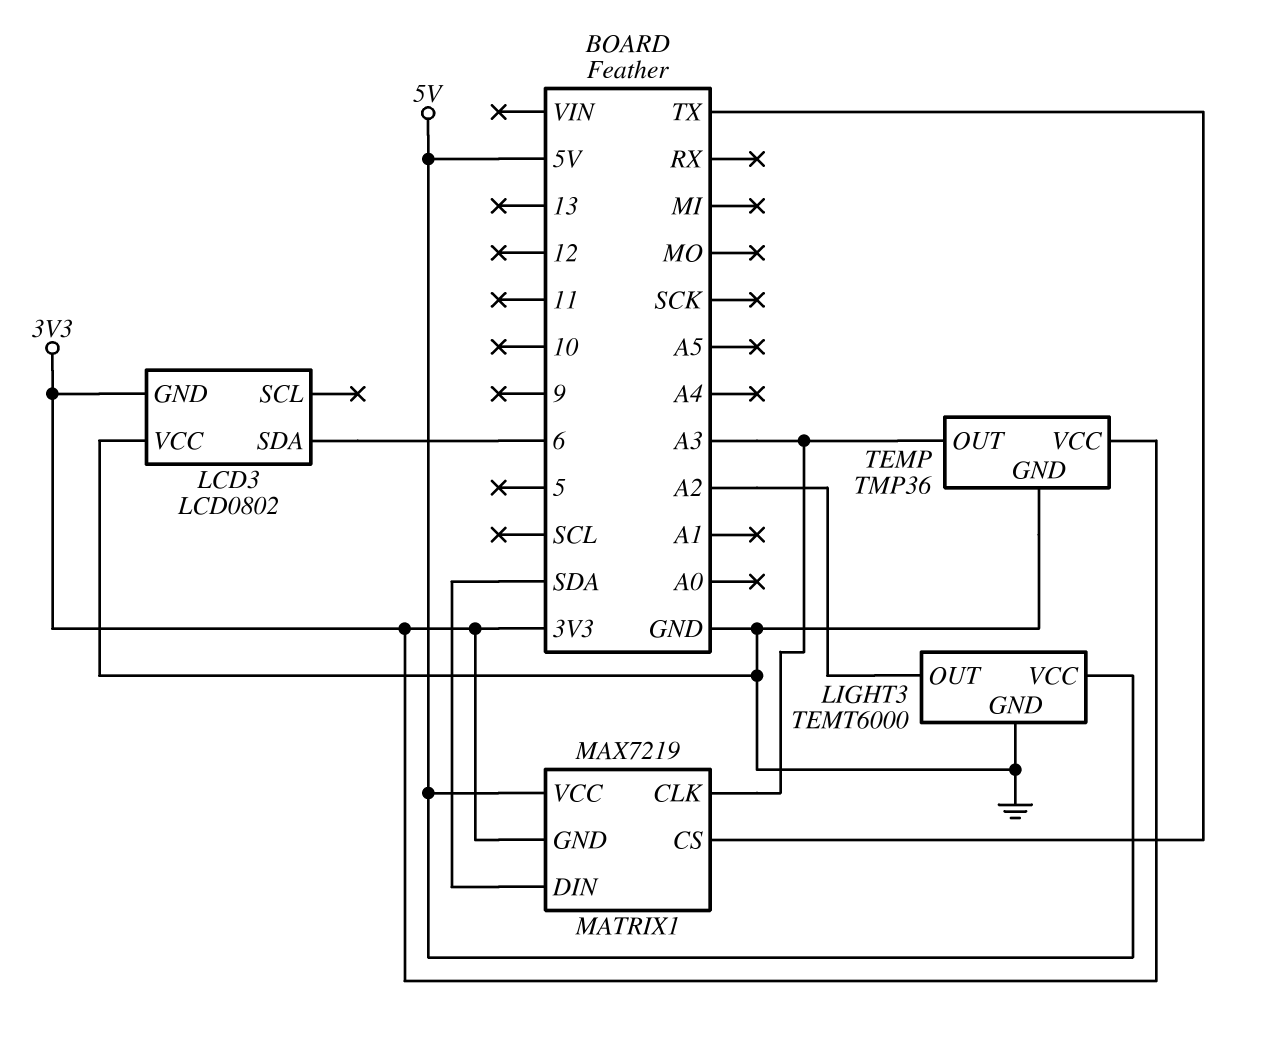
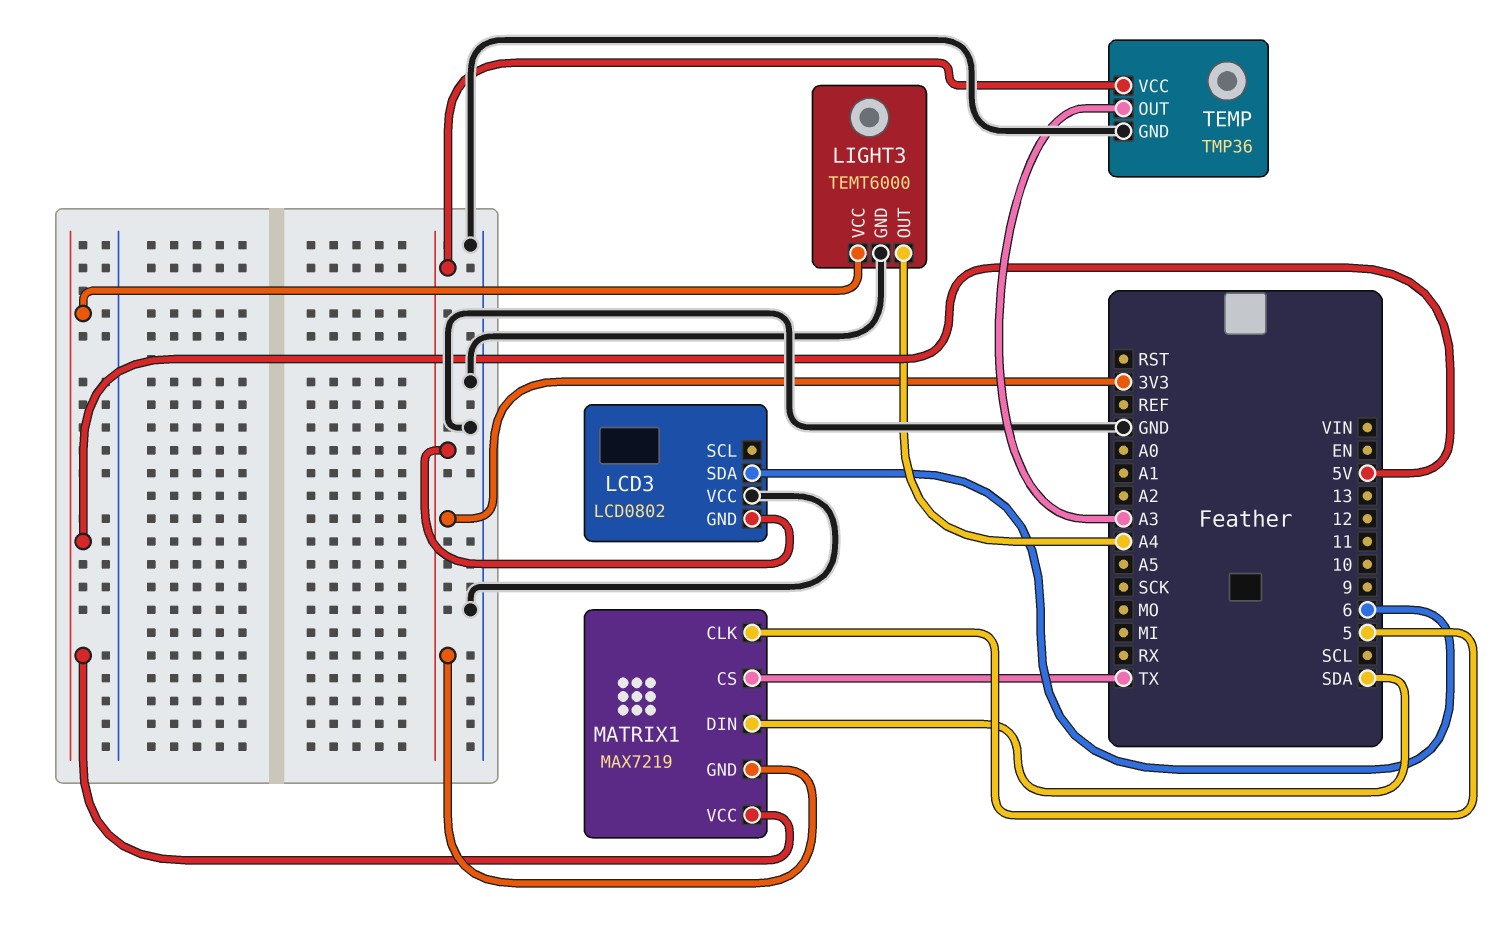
LIGHT3 pin OUT: A2 -> A4
MATRIX1 pin CLK: A3 -> 5

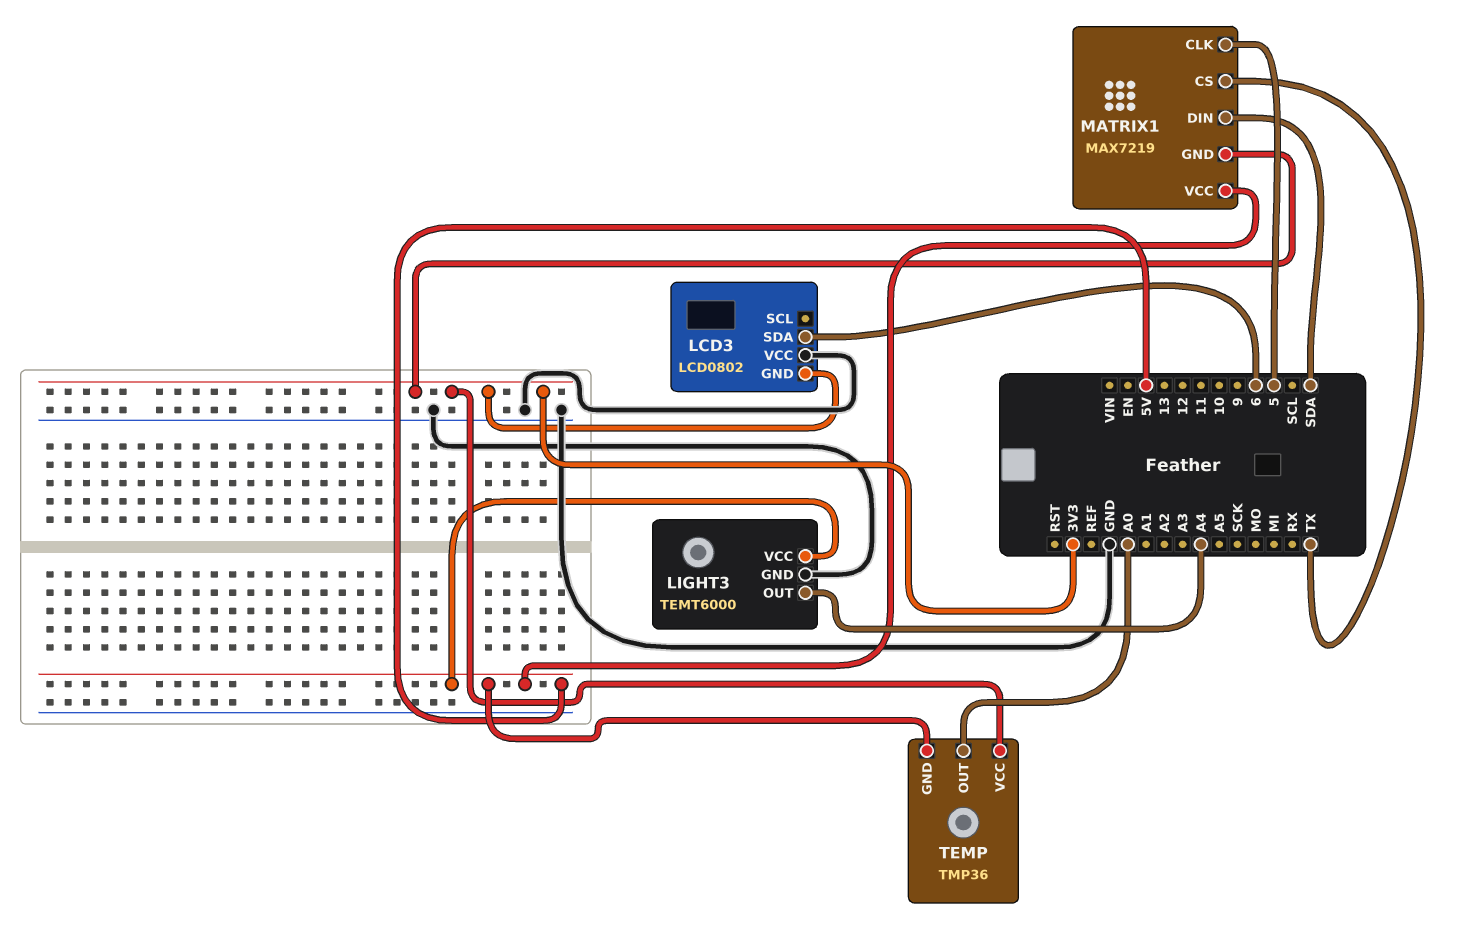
TEMP pin GND: GND -> 5V
TEMP pin OUT: A3 -> A0

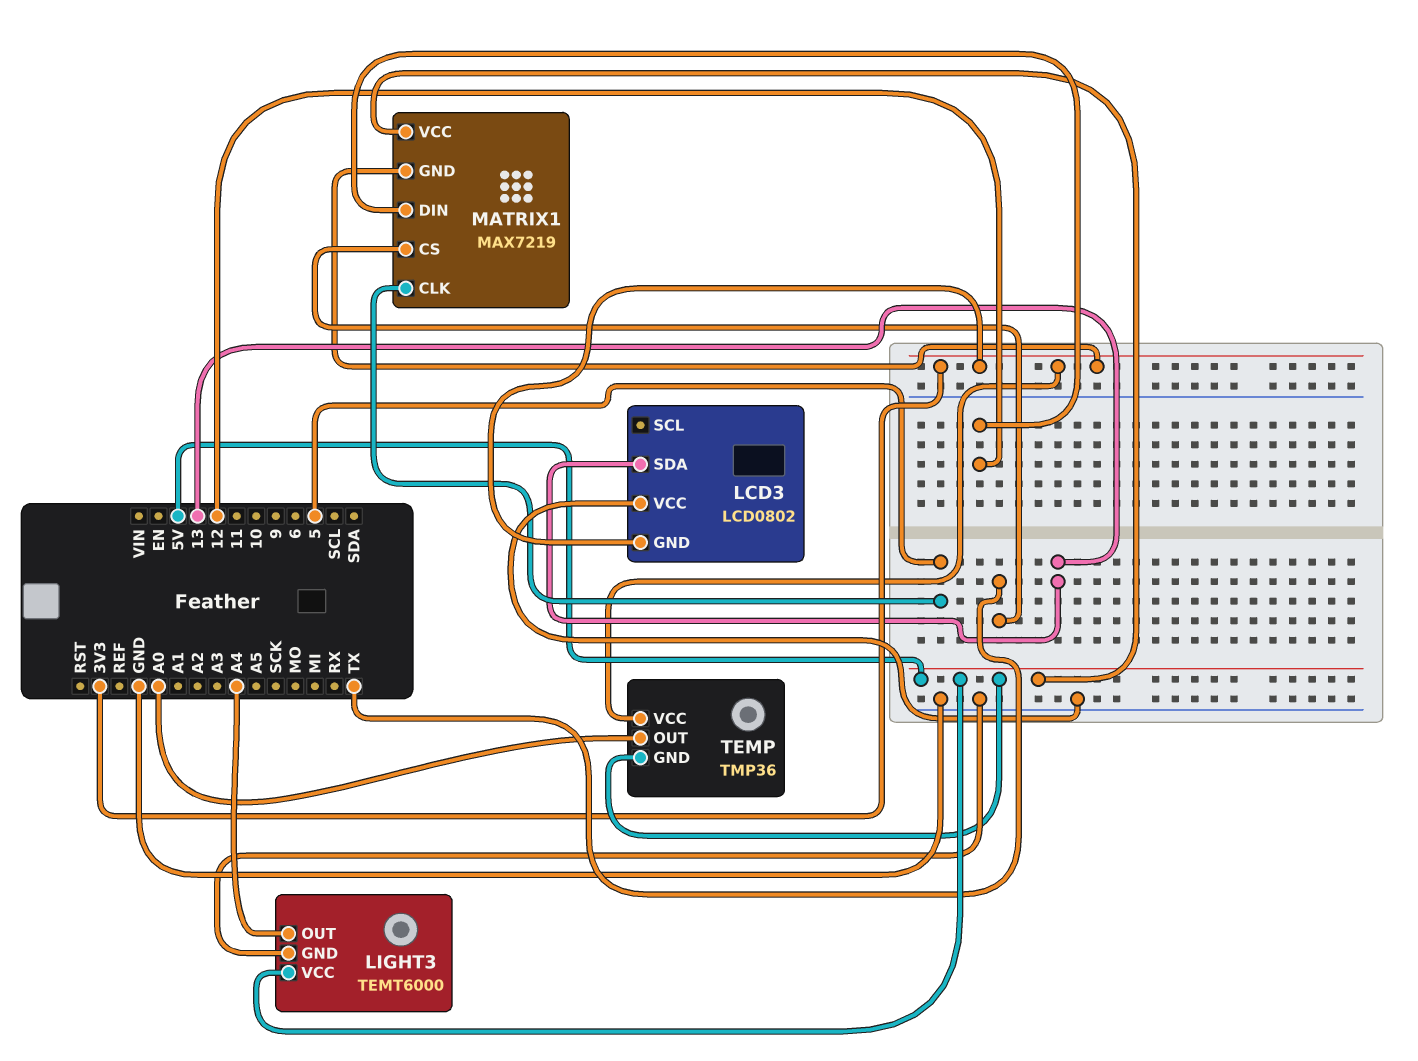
LCD3 pin SDA: 6 -> 13
MATRIX1 pin DIN: SDA -> 12

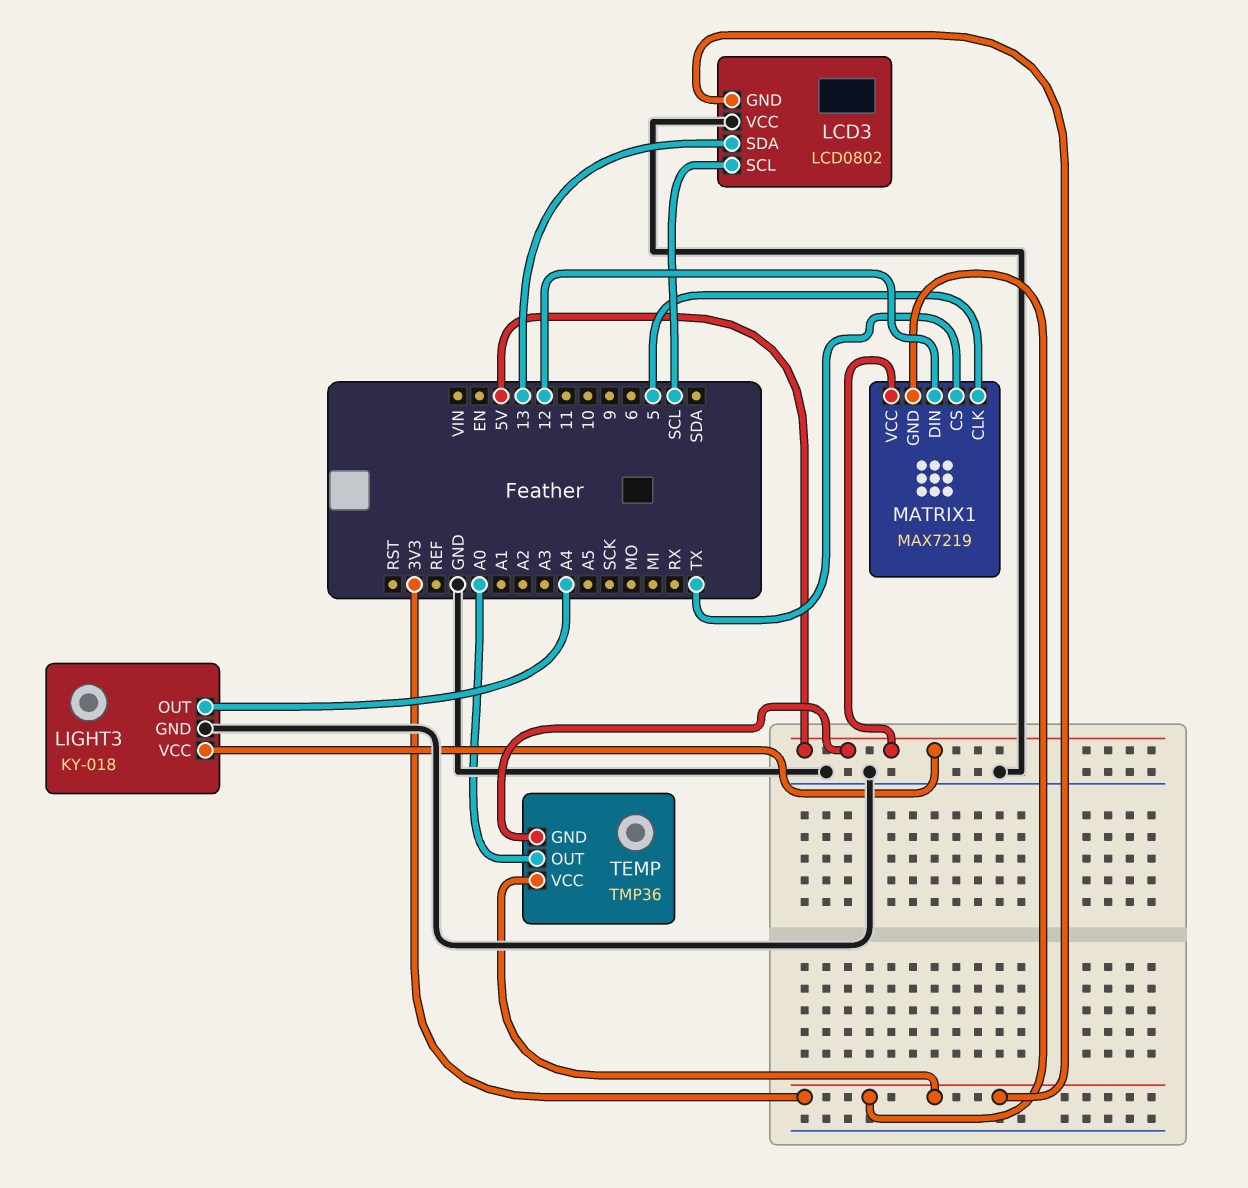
LCD3 pin SCL: none -> SCL
LIGHT3: TEMT6000 -> KY-018

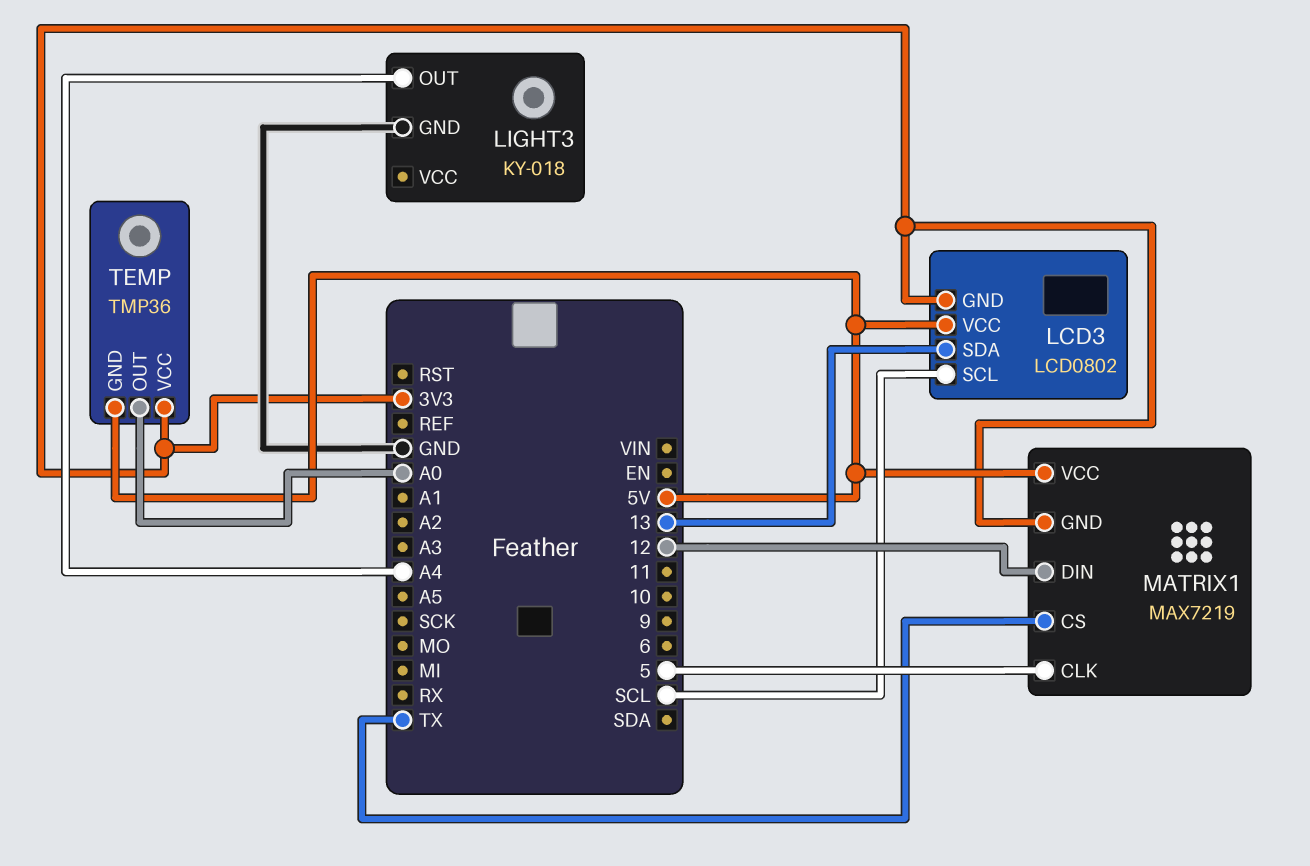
LCD3 pin VCC: GND -> 5V
LIGHT3 pin VCC: 5V -> none

